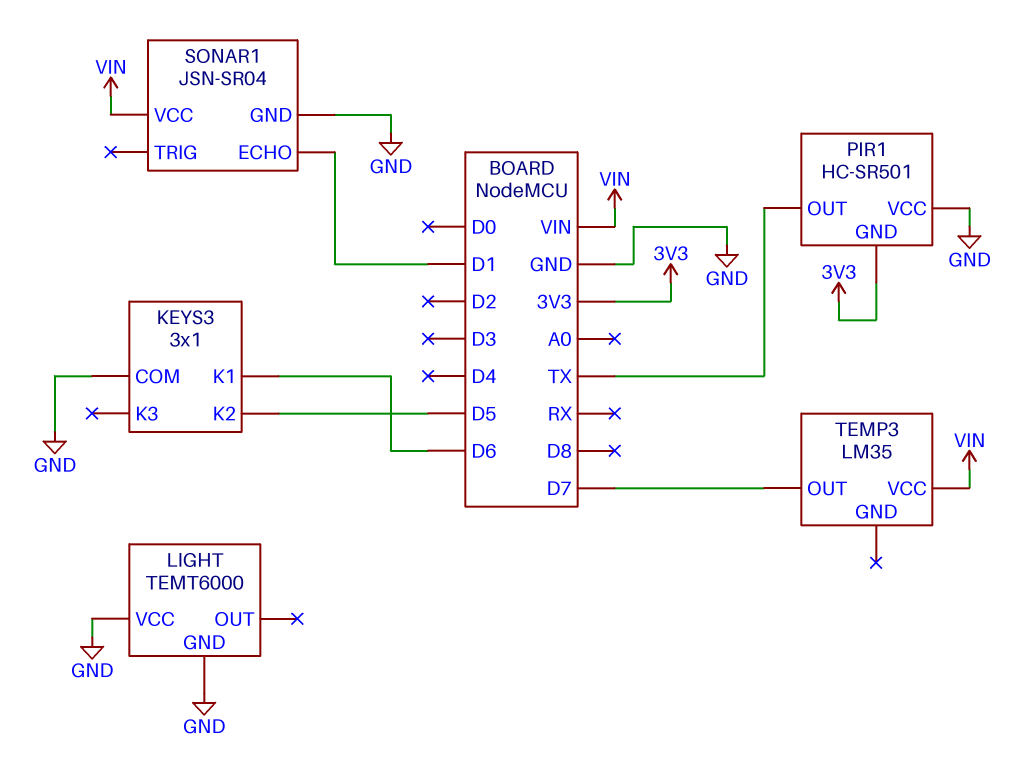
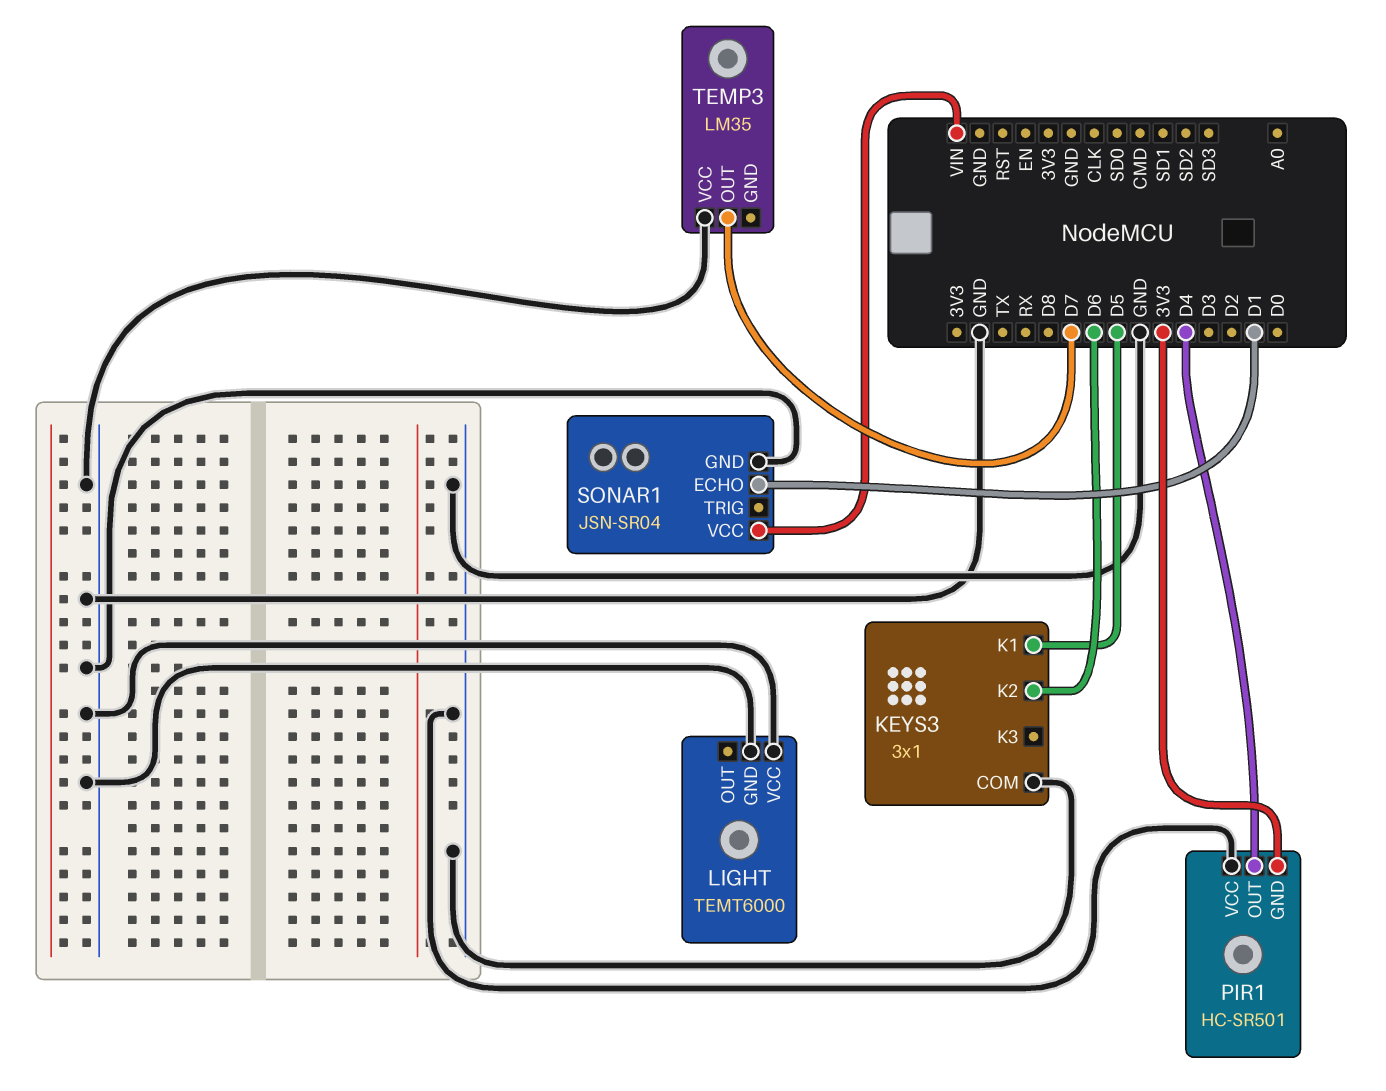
KEYS3 pin K1: D6 -> D5
KEYS3 pin K2: D5 -> D6
PIR1 pin OUT: TX -> D4
TEMP3 pin VCC: VIN -> GND

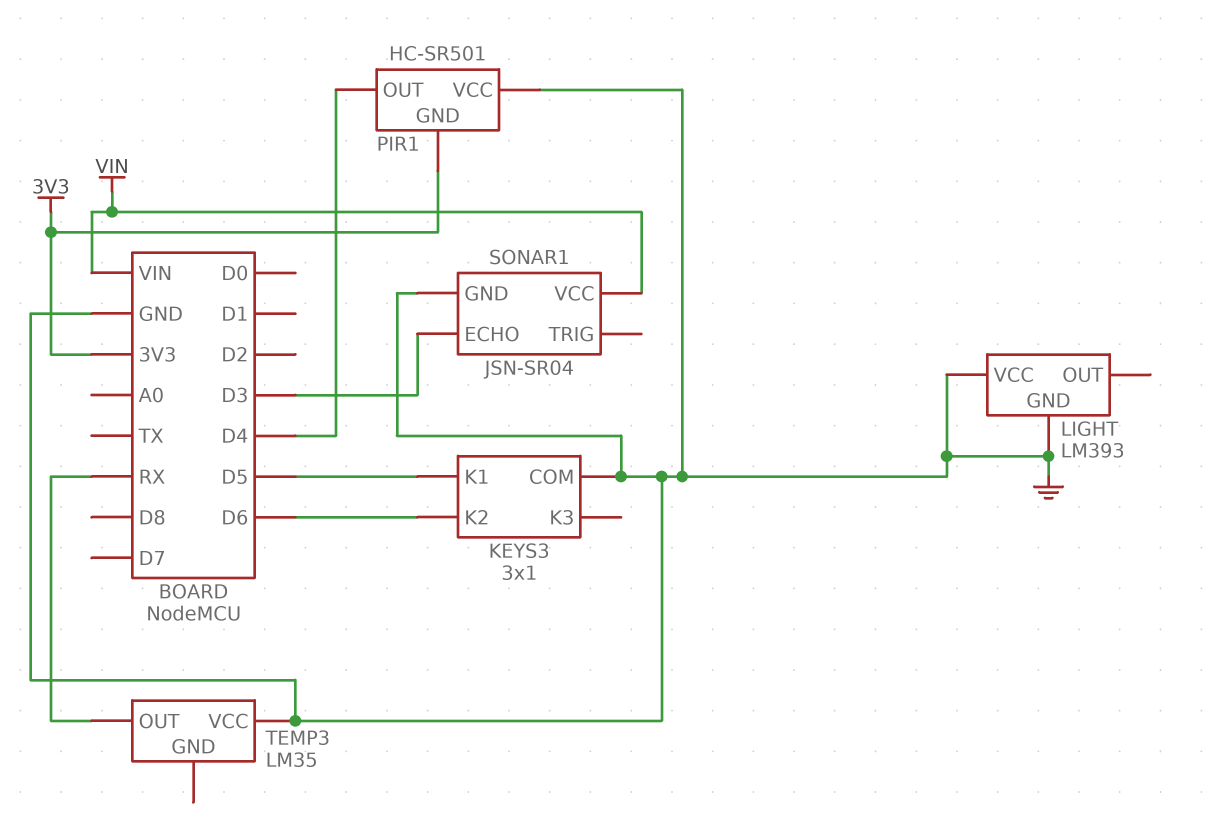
LIGHT: TEMT6000 -> LM393
SONAR1 pin ECHO: D1 -> D3
TEMP3 pin OUT: D7 -> RX

